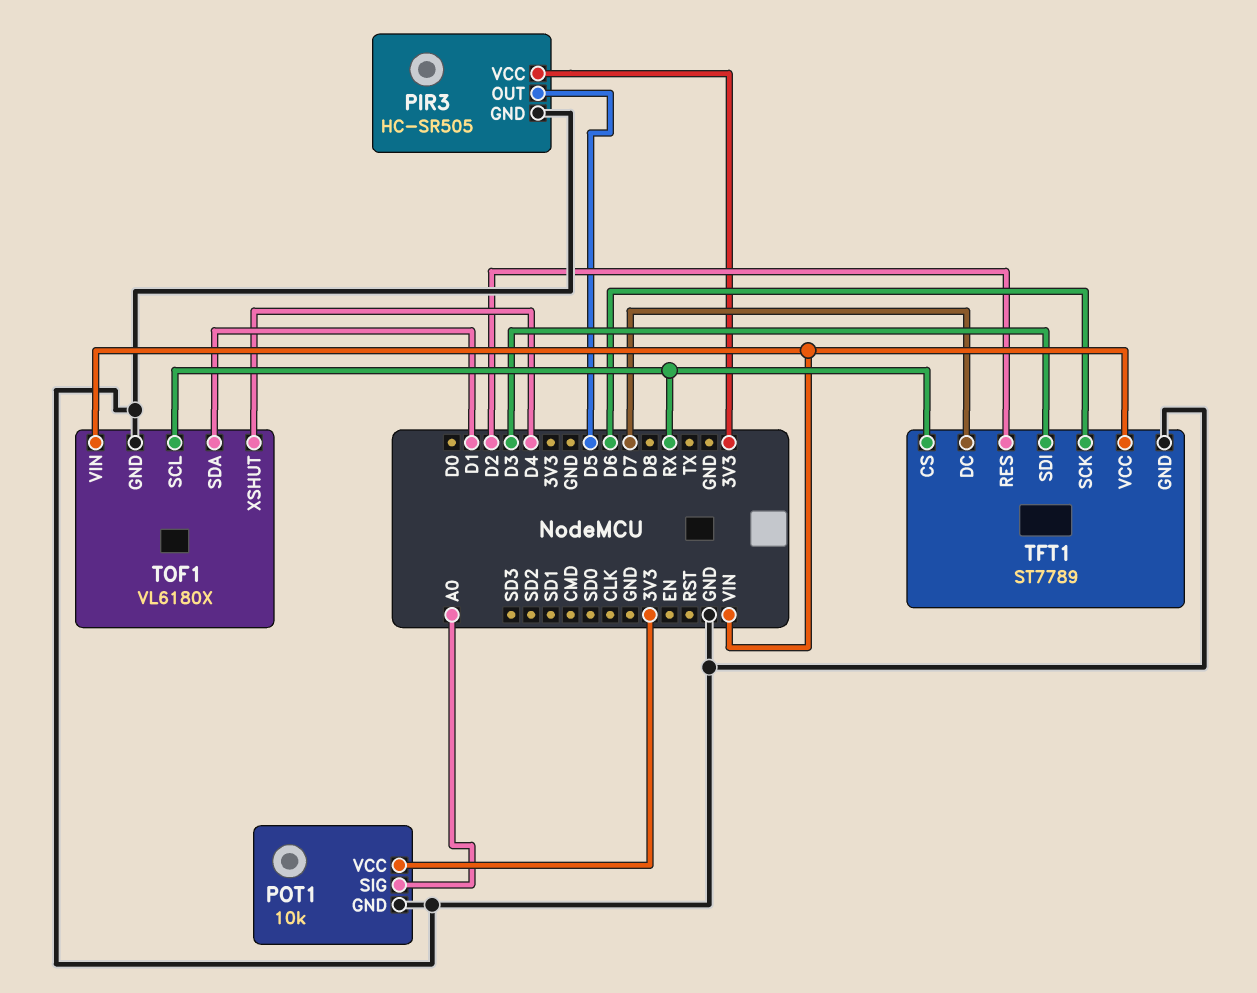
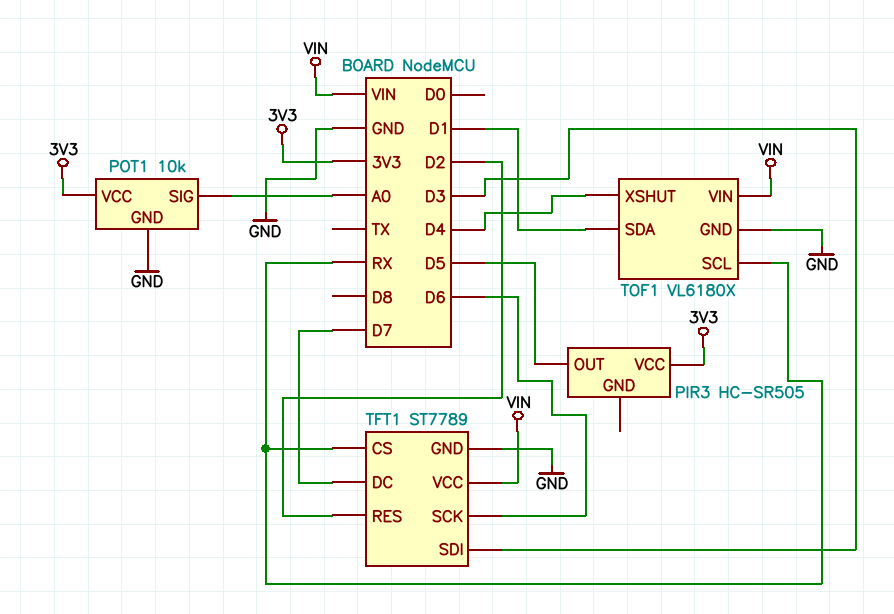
PIR3 pin GND: GND -> none

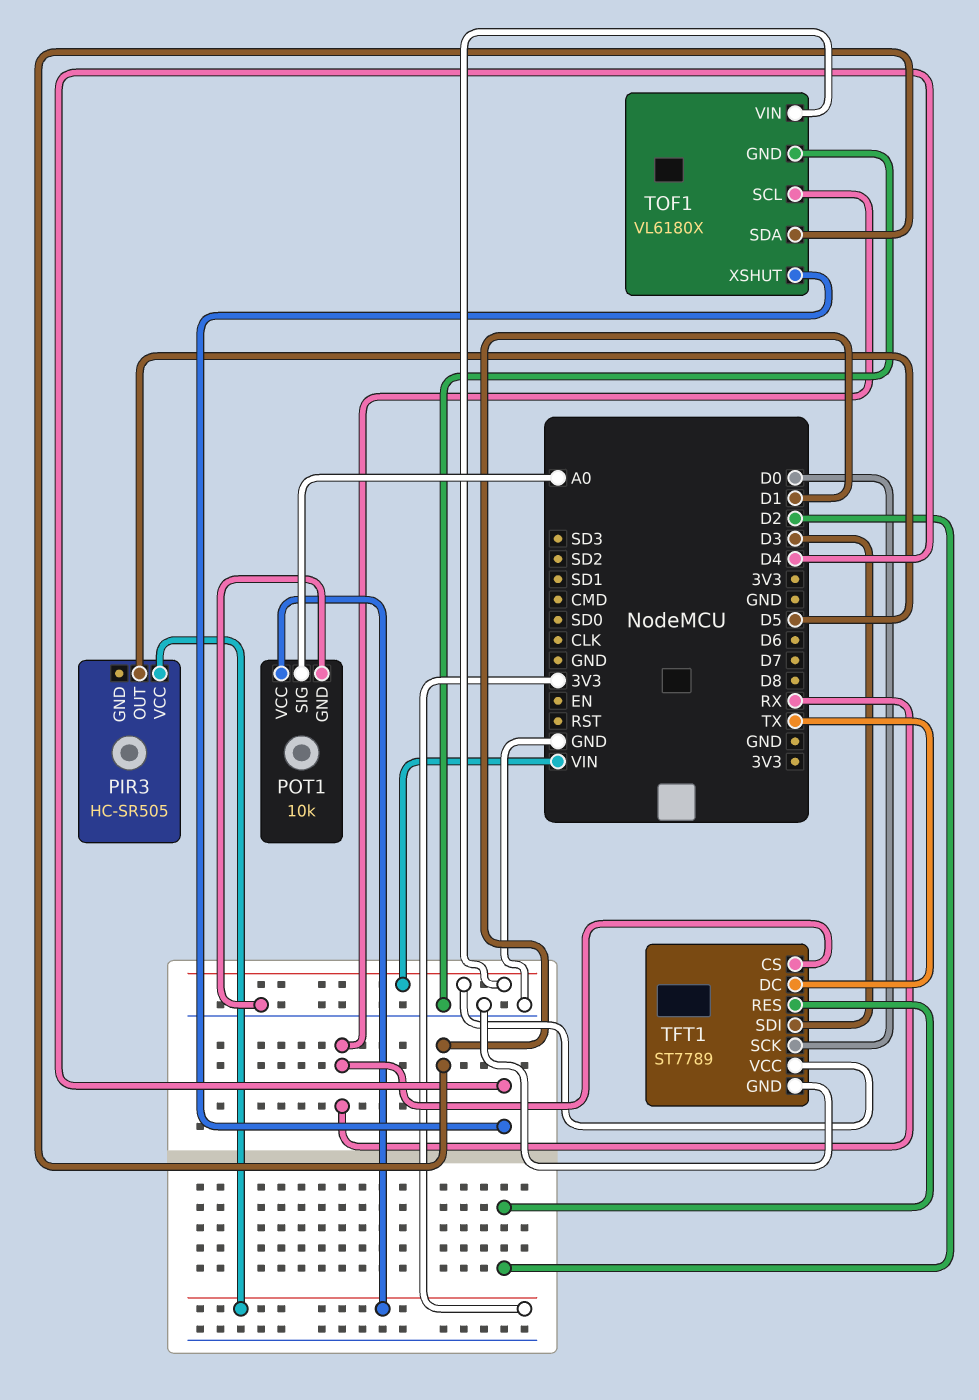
TFT1 pin DC: D7 -> TX
TFT1 pin SCK: D6 -> D0

